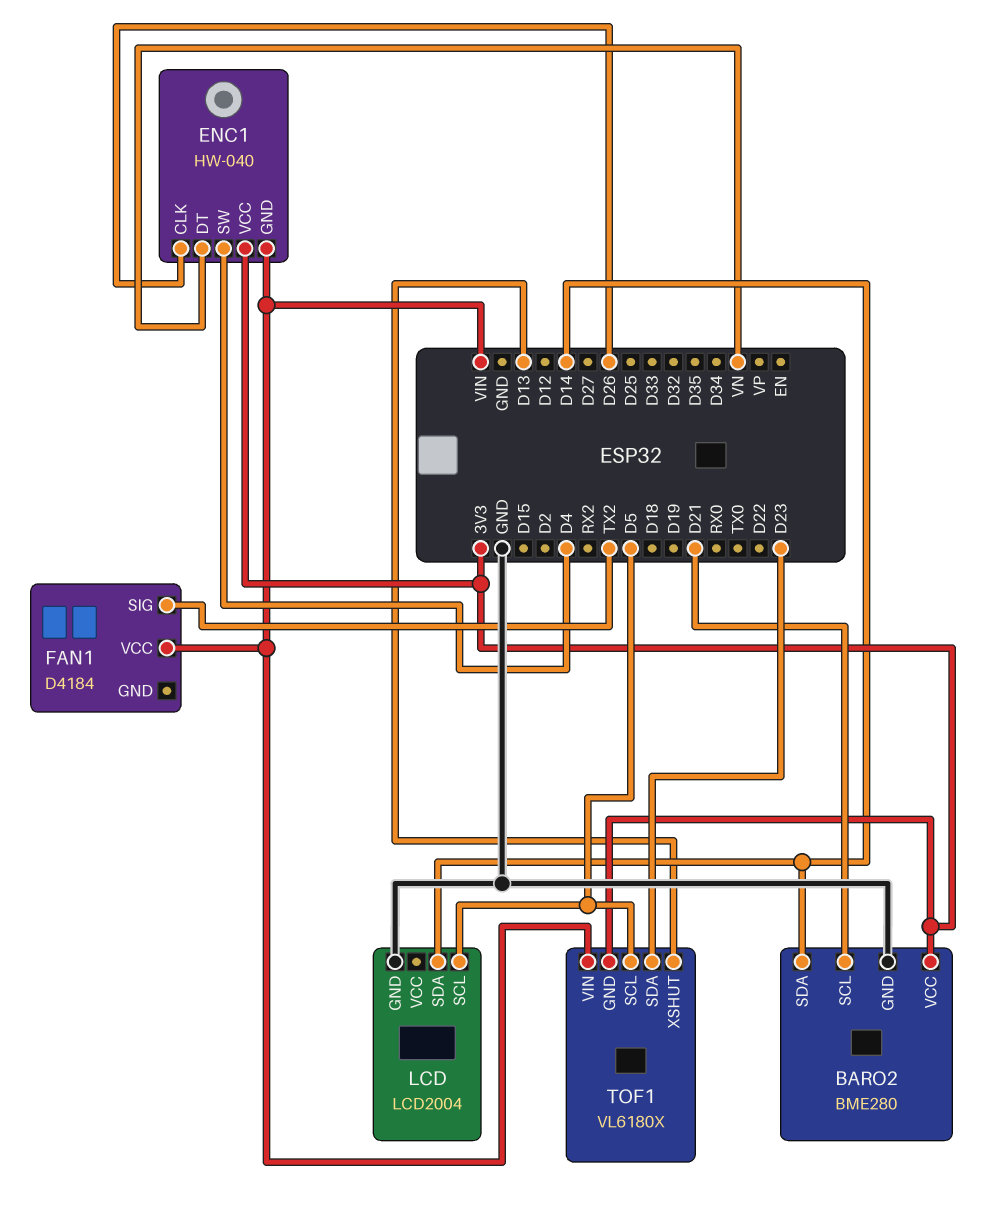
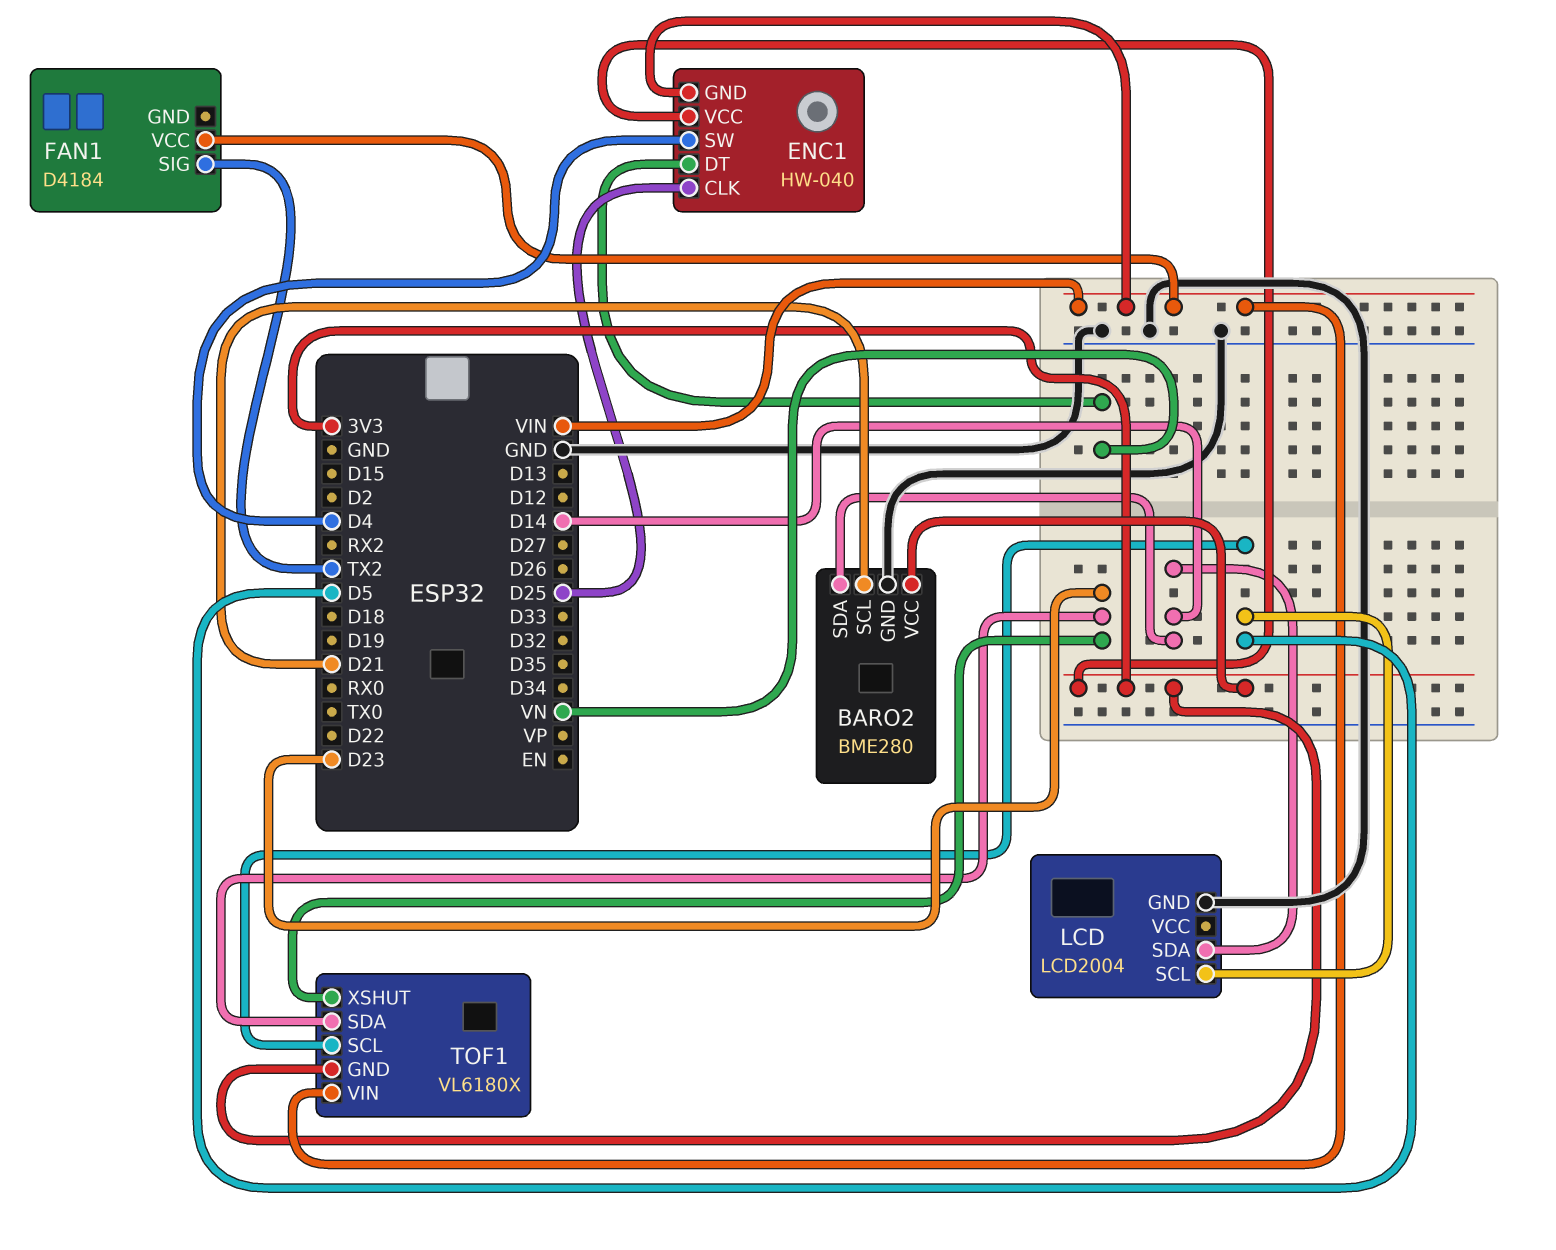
ENC1 pin CLK: D26 -> D25
TOF1 pin XSHUT: D13 -> D23

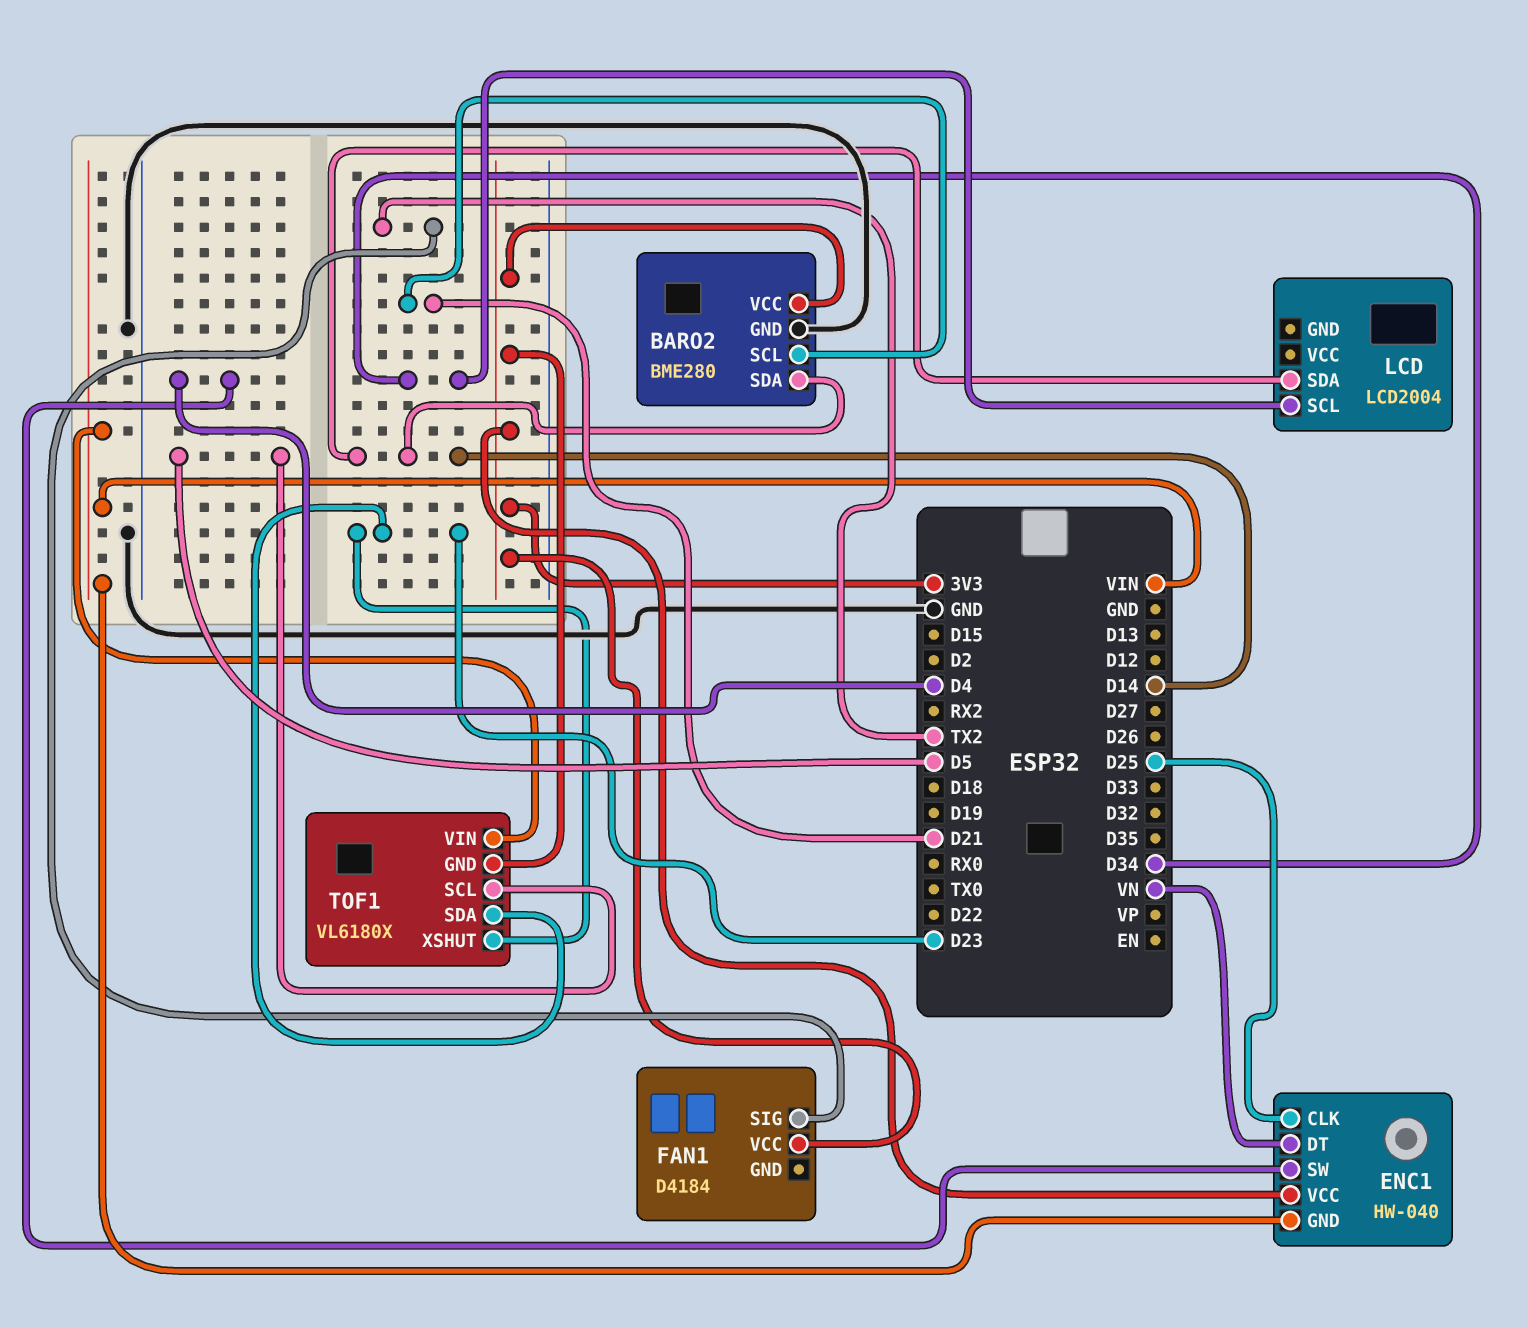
FAN1 pin VCC: VIN -> 3V3
LCD pin GND: GND -> none
LCD pin SCL: D5 -> D34

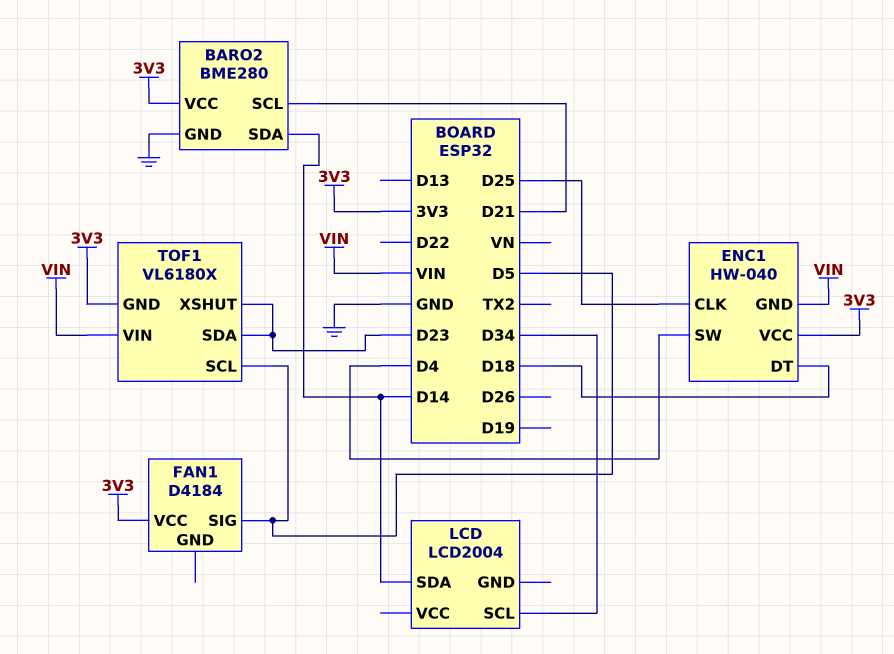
ENC1 pin DT: VN -> D18
FAN1 pin SIG: TX2 -> D5

